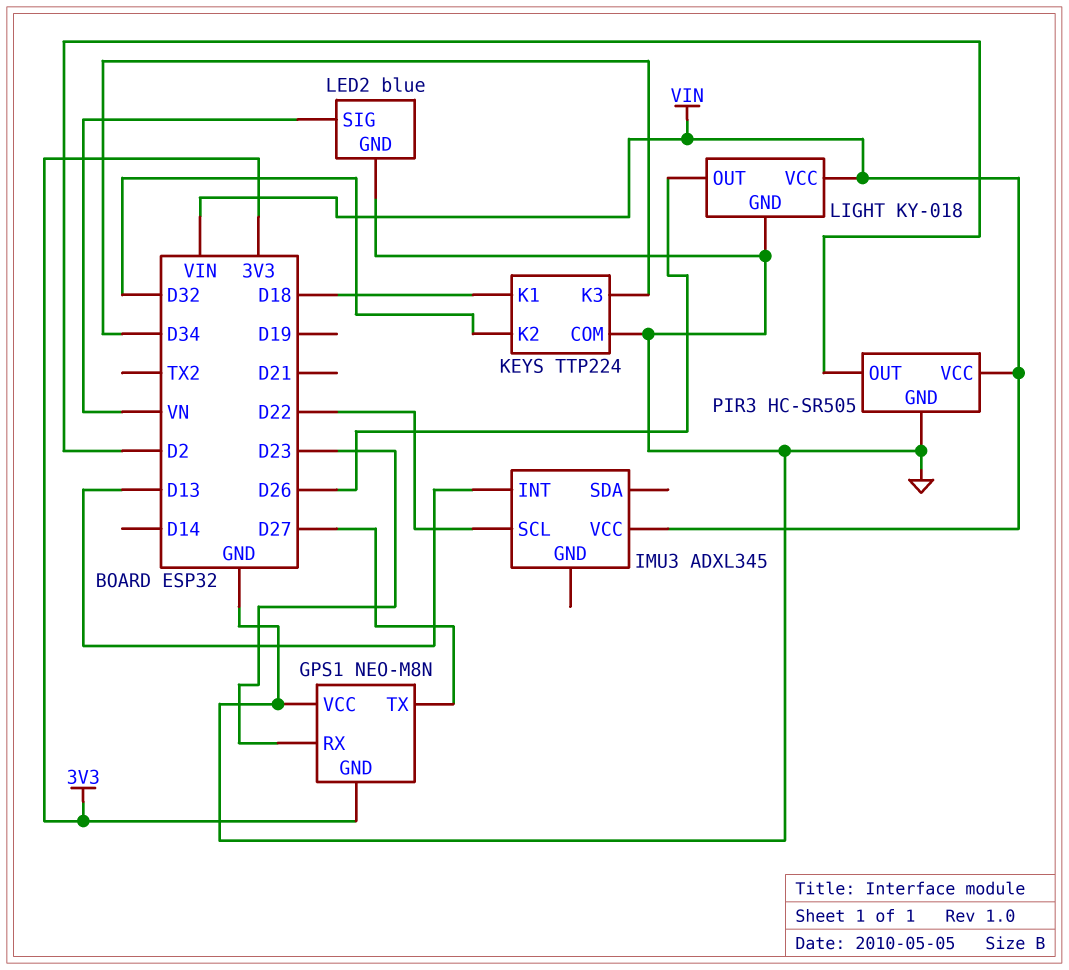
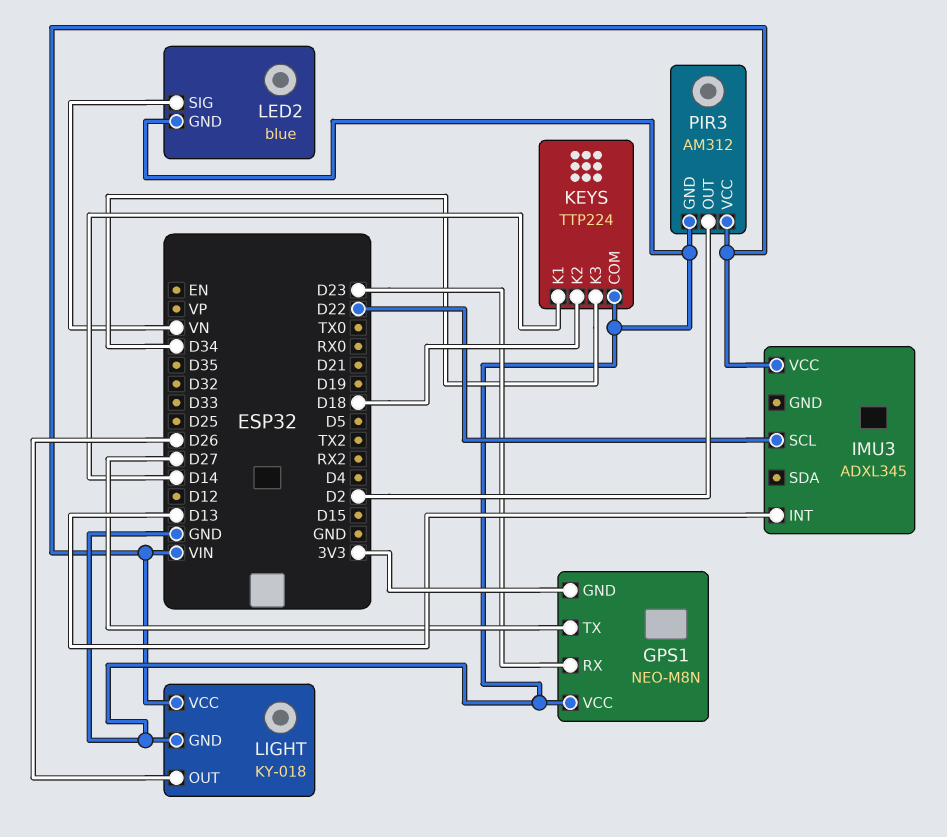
KEYS pin K1: D18 -> D14
KEYS pin K2: D32 -> D18
PIR3: HC-SR505 -> AM312

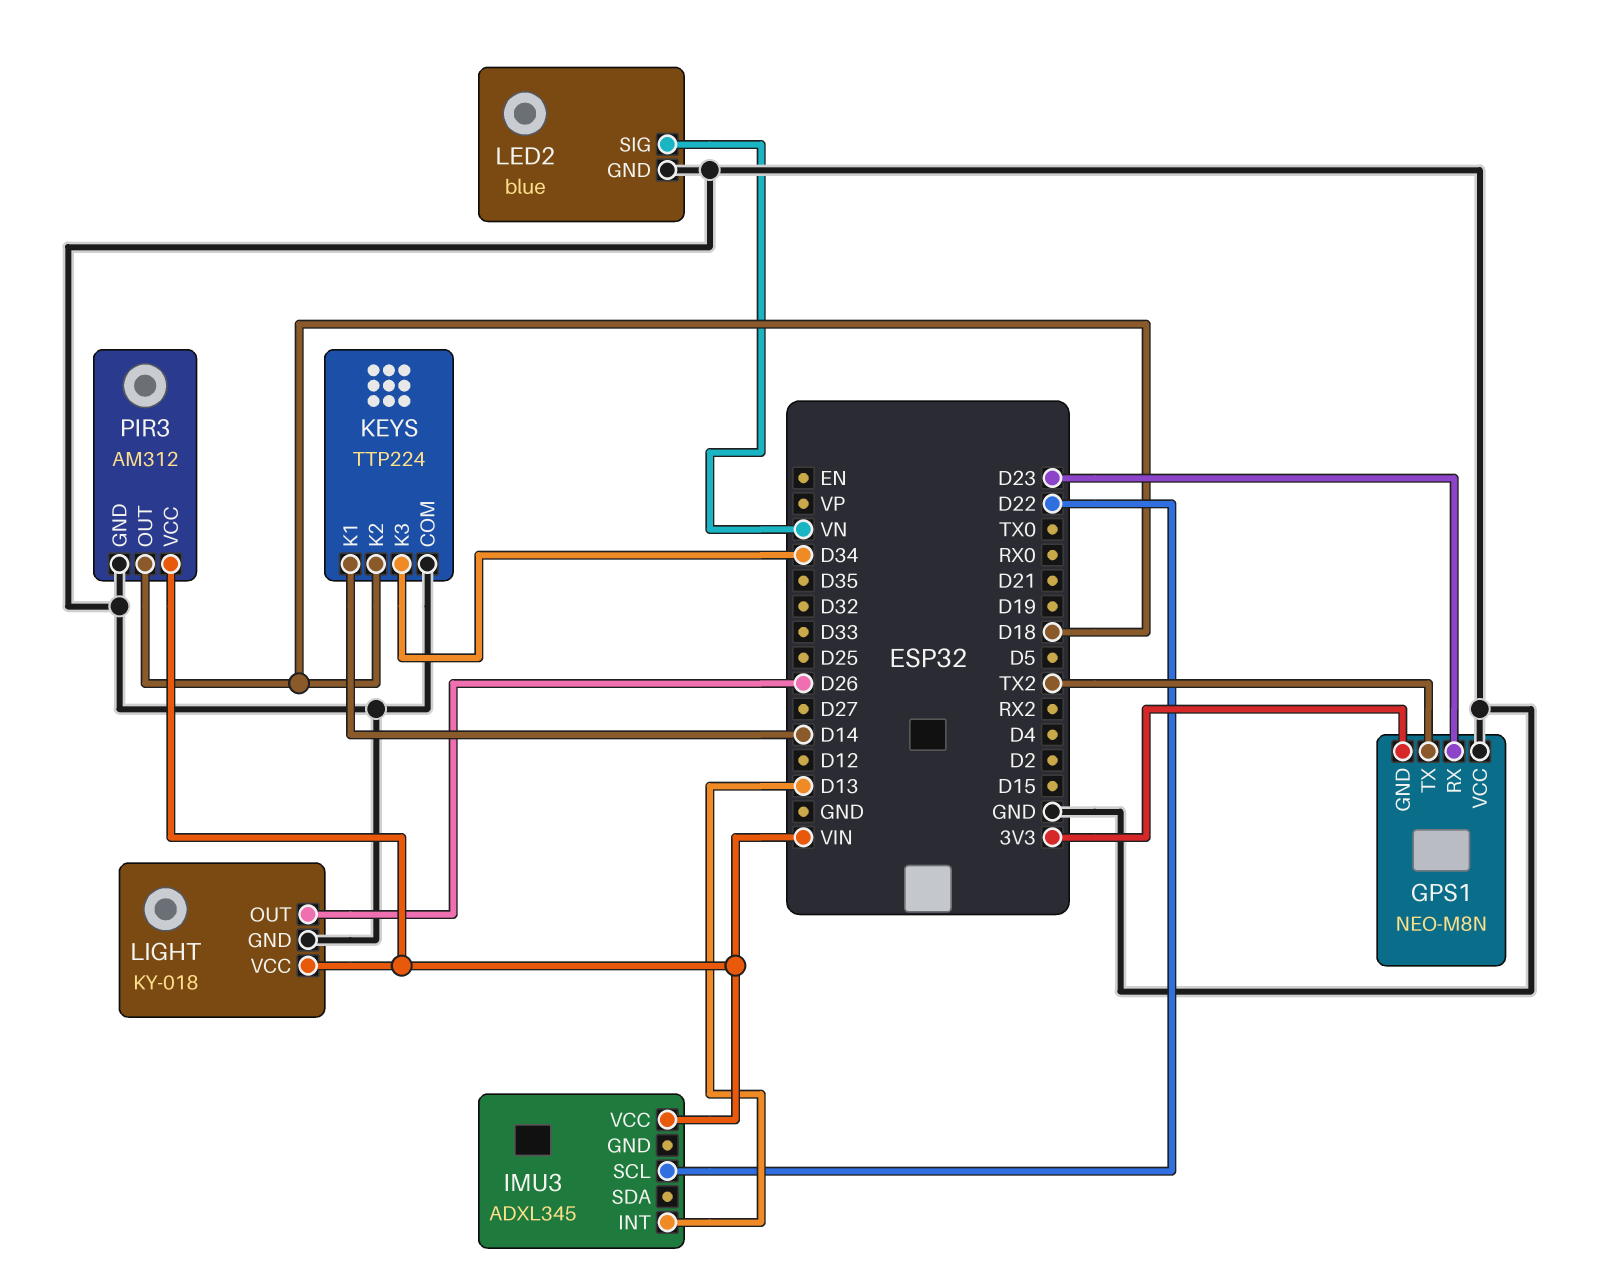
GPS1 pin TX: D27 -> TX2
PIR3 pin OUT: D2 -> D18

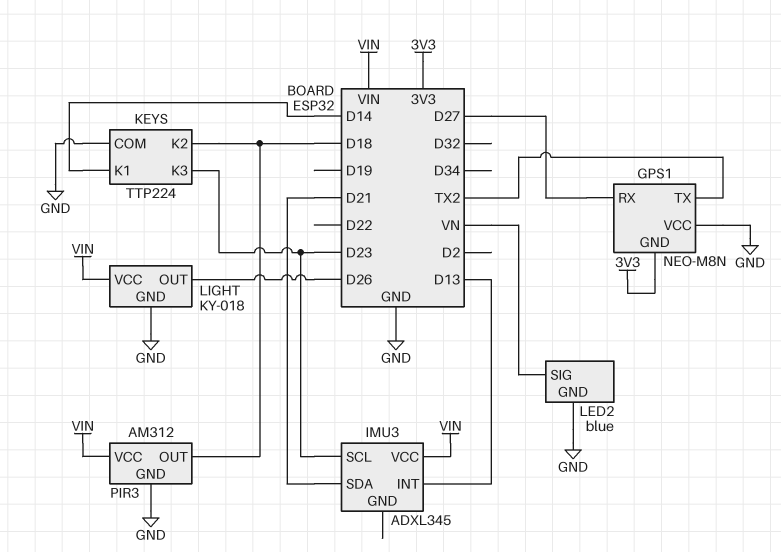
GPS1 pin RX: D23 -> D27
IMU3 pin SCL: D22 -> D23
IMU3 pin SDA: none -> D21
KEYS pin K3: D34 -> D23

